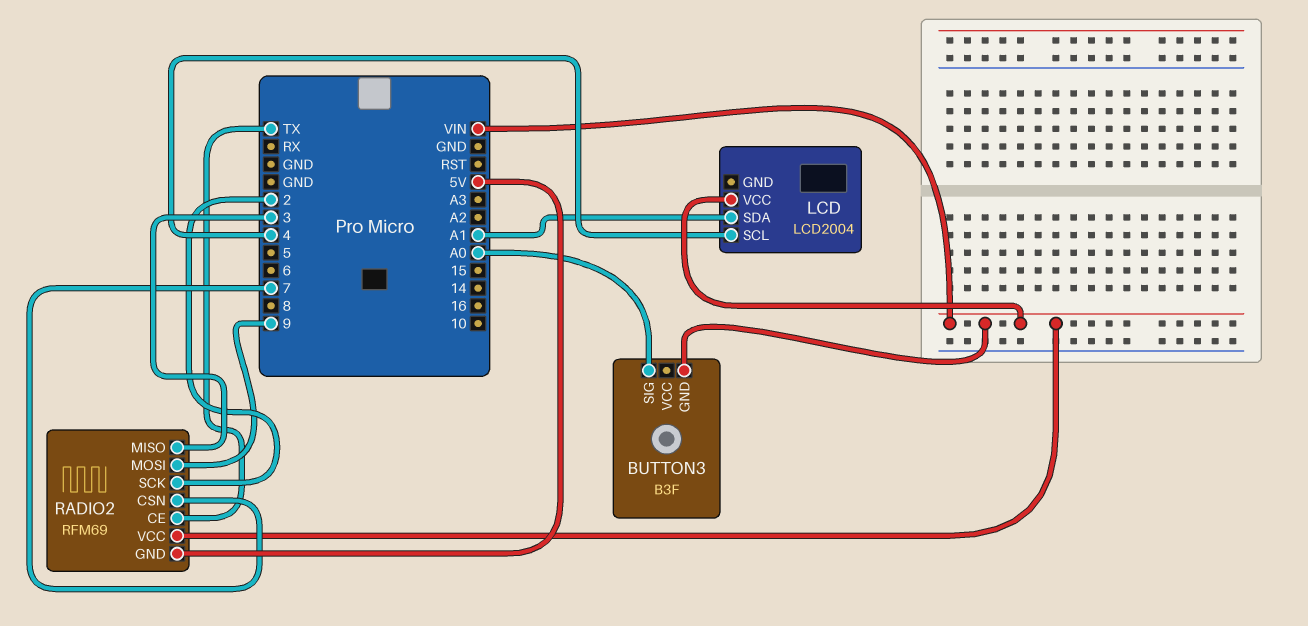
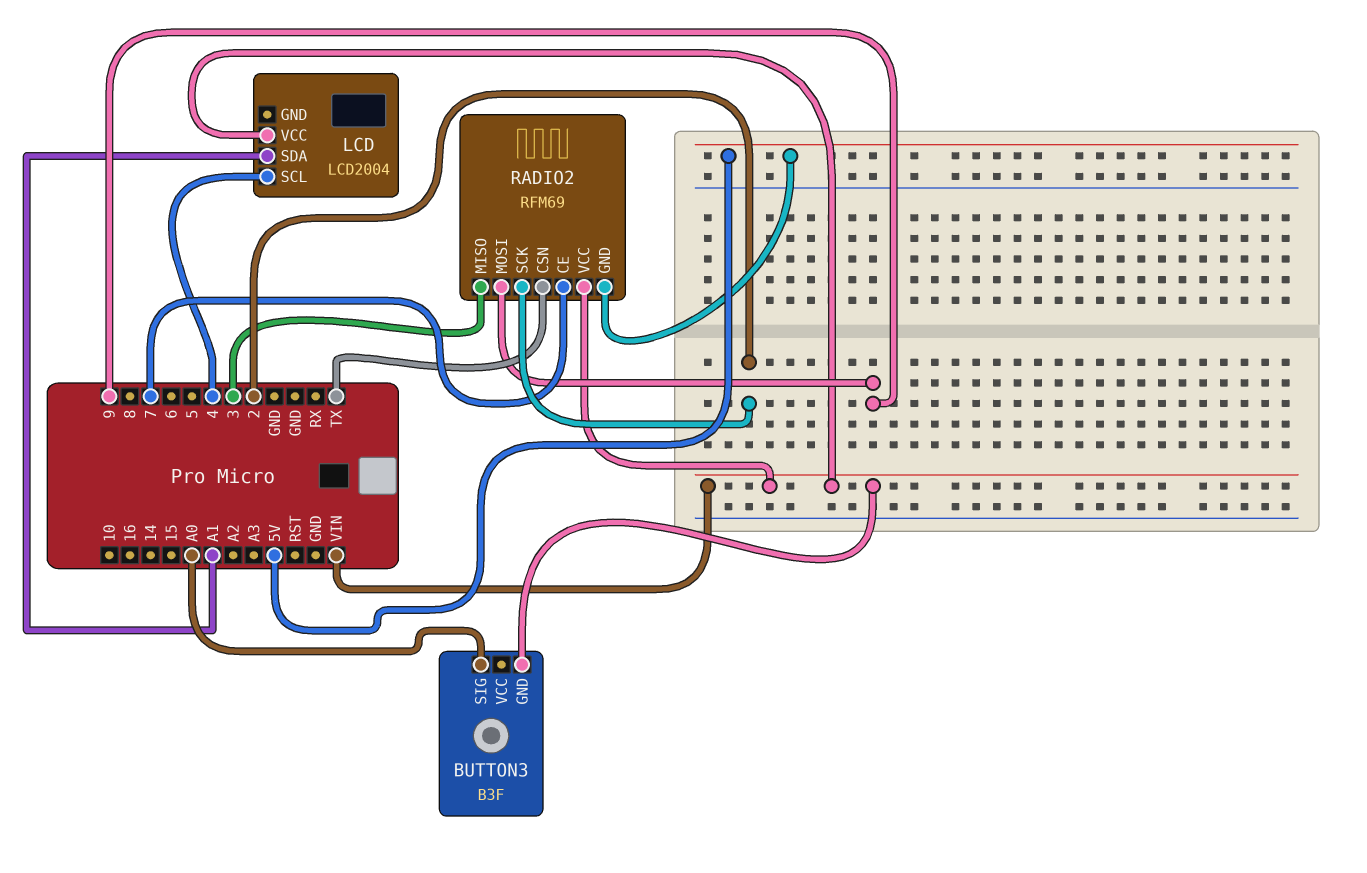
RADIO2 pin CE: TX -> 7
RADIO2 pin CSN: 7 -> TX

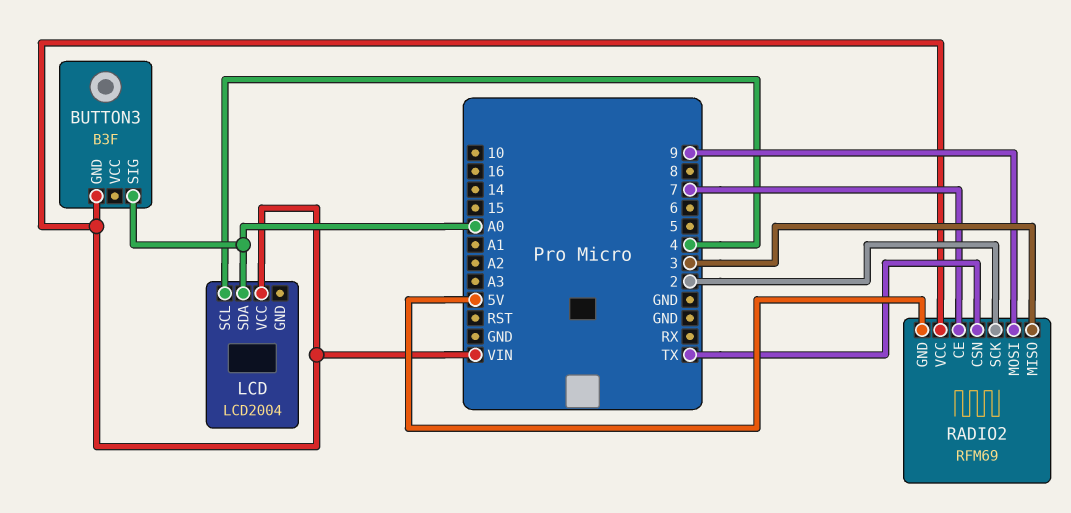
LCD pin SDA: A1 -> A0

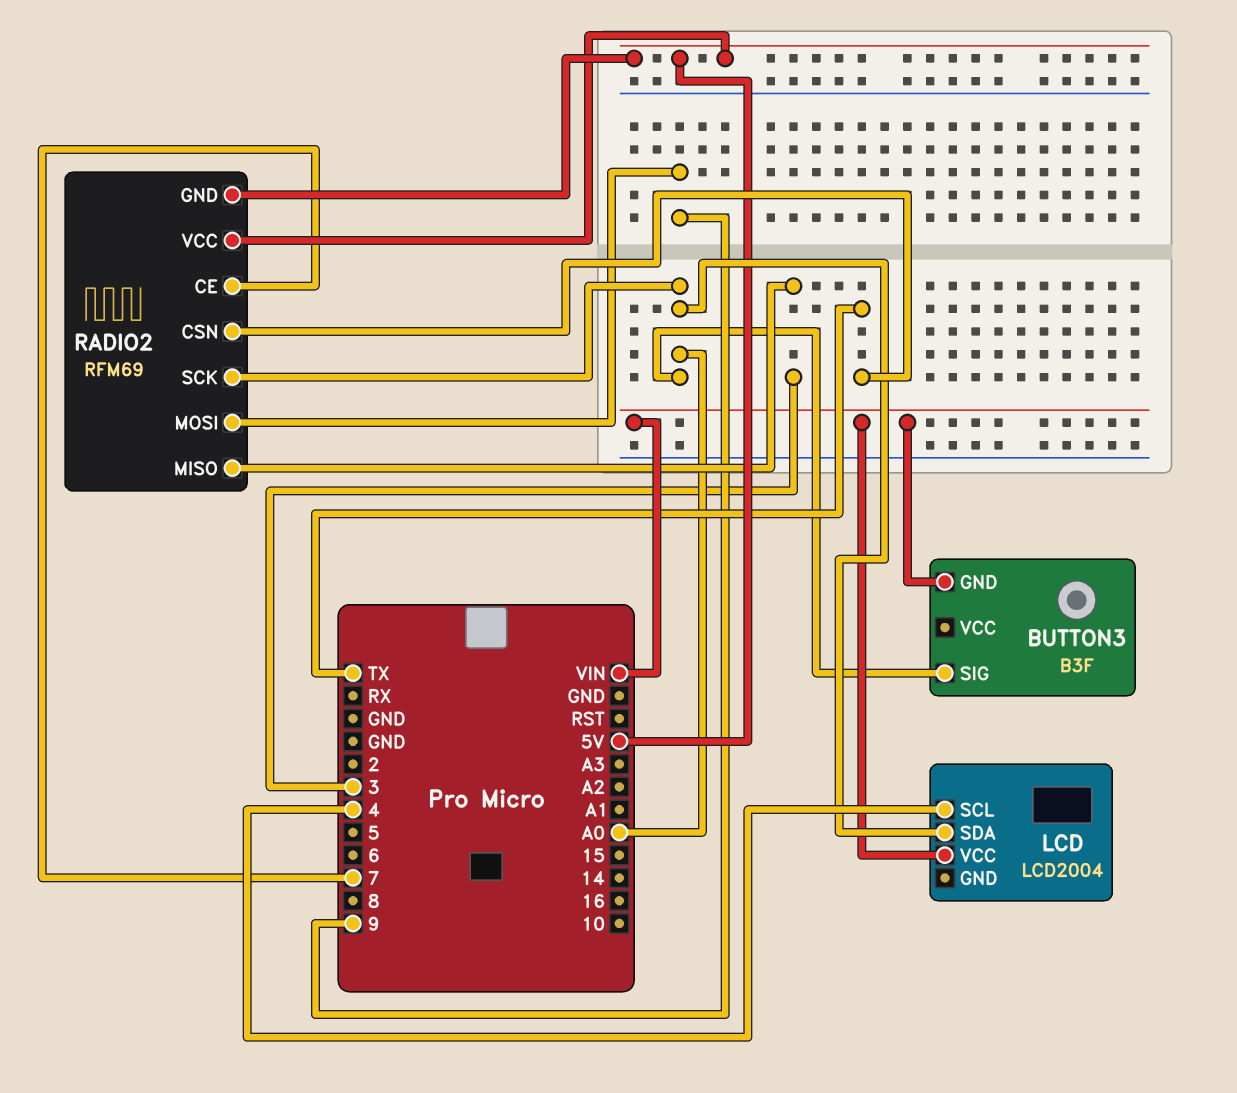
RADIO2 pin SCK: 2 -> A0
RADIO2 pin VCC: VIN -> 5V

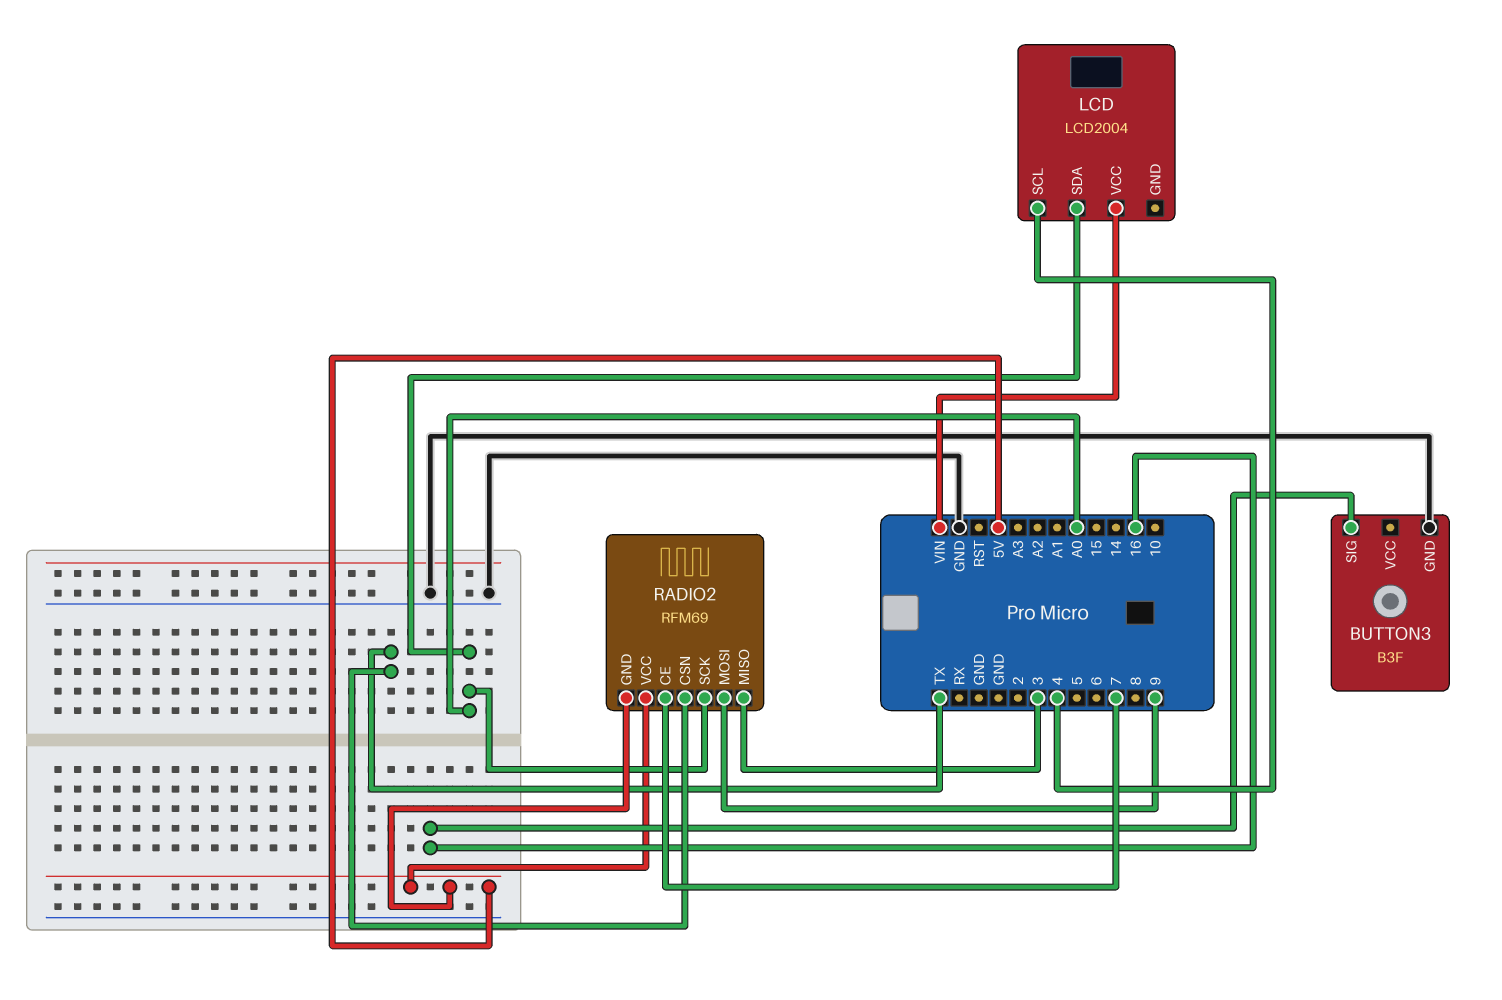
BUTTON3 pin GND: VIN -> GND
BUTTON3 pin SIG: A0 -> 16

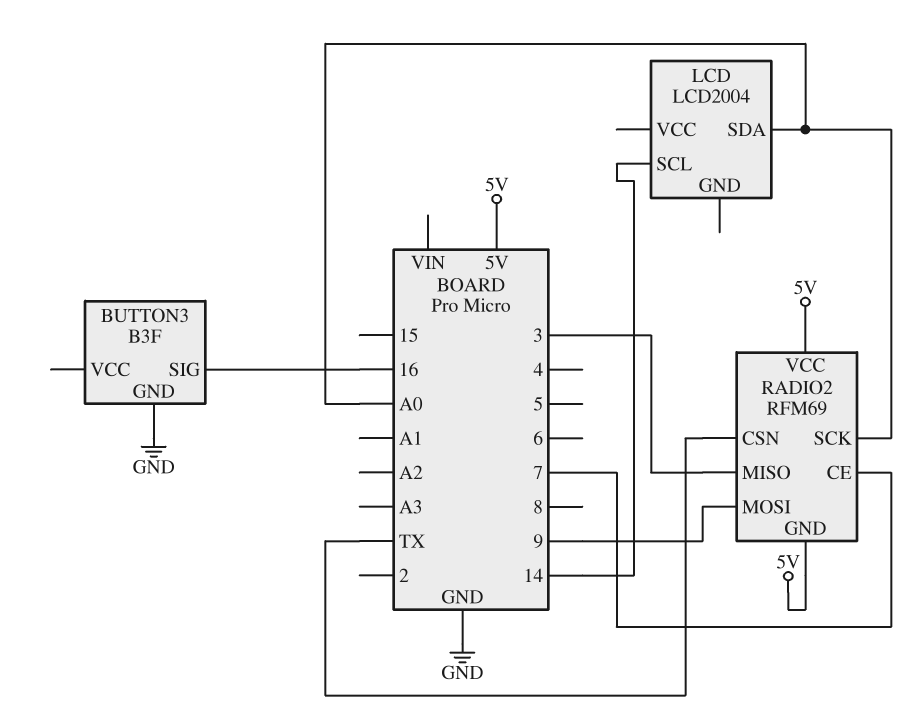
LCD pin SCL: 4 -> 14
LCD pin VCC: VIN -> none

